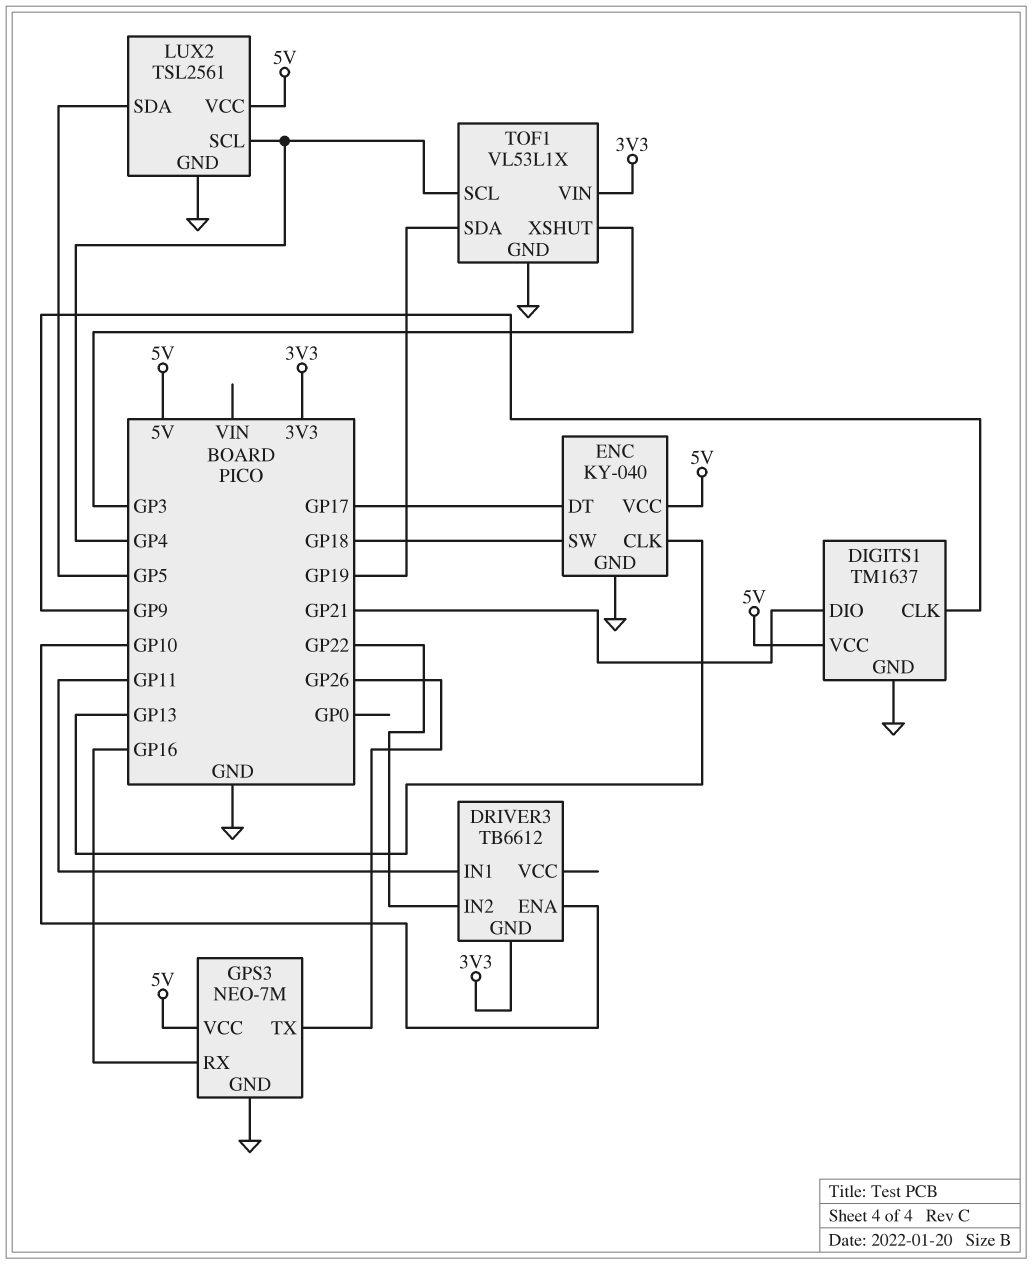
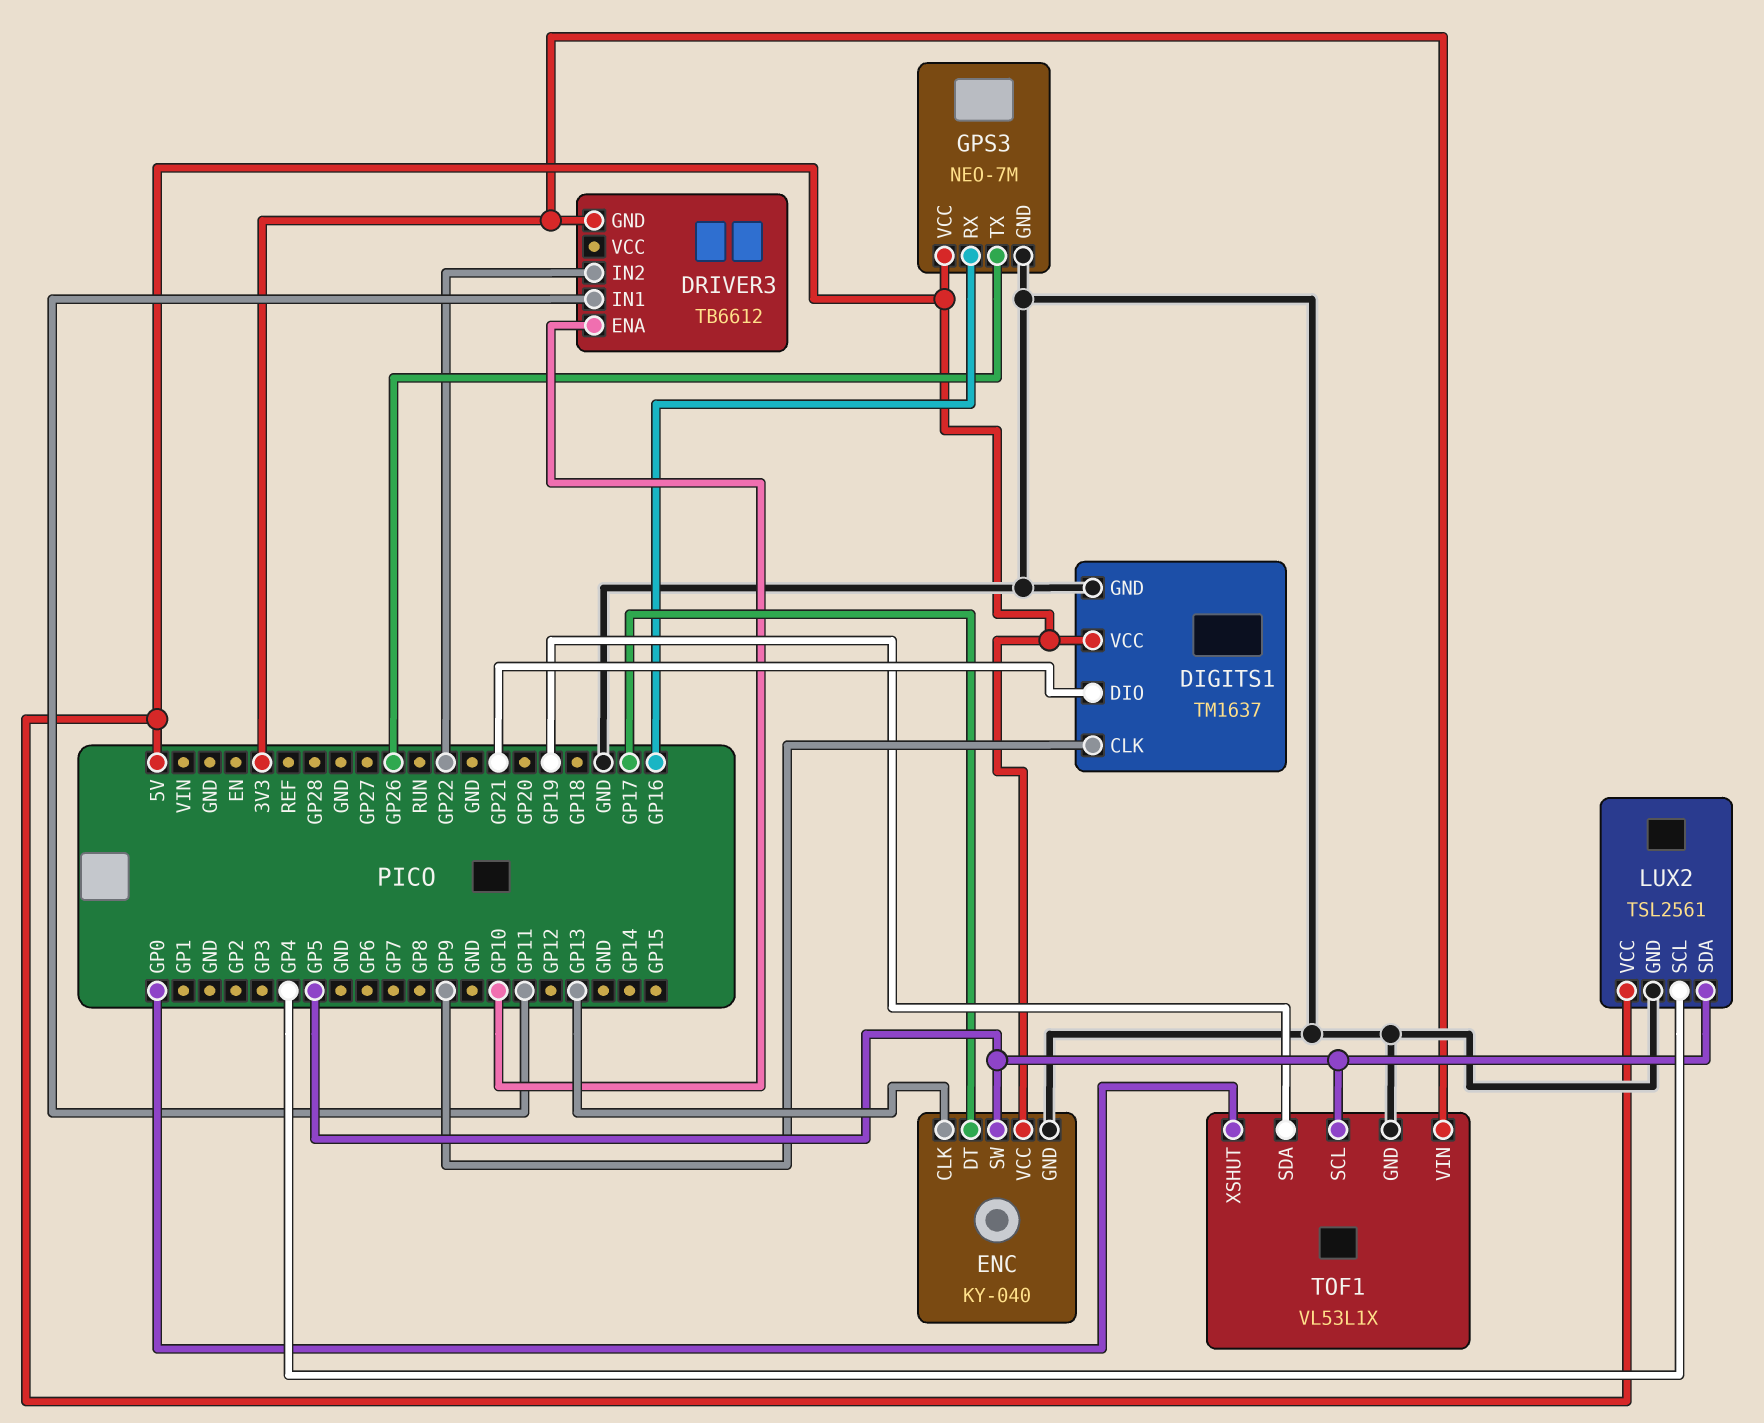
ENC pin SW: GP18 -> GP5
TOF1 pin SCL: GP4 -> GP5
TOF1 pin XSHUT: GP3 -> GP0

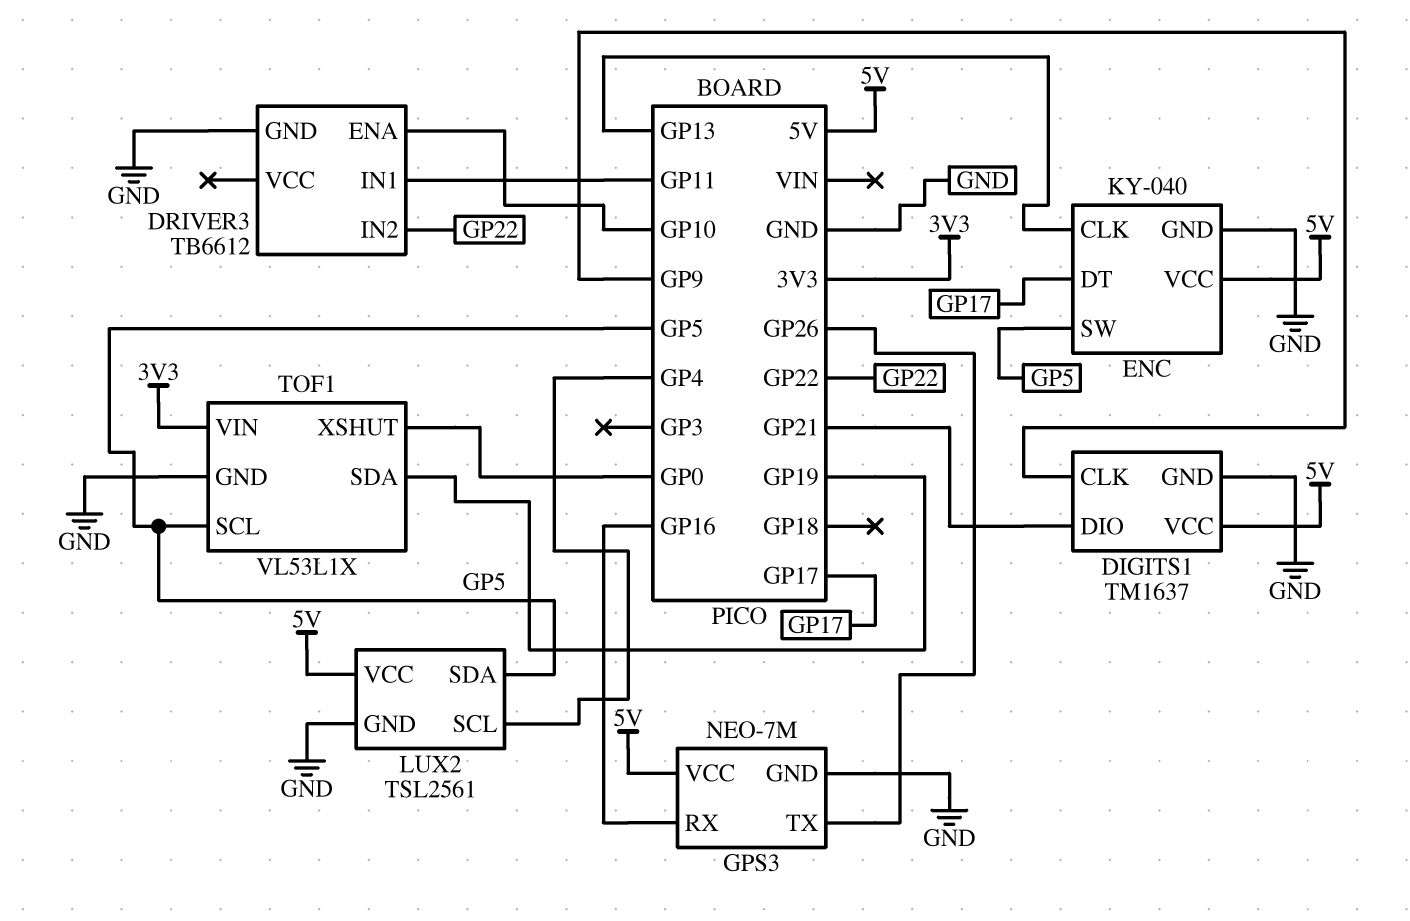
DRIVER3 pin GND: 3V3 -> GND

